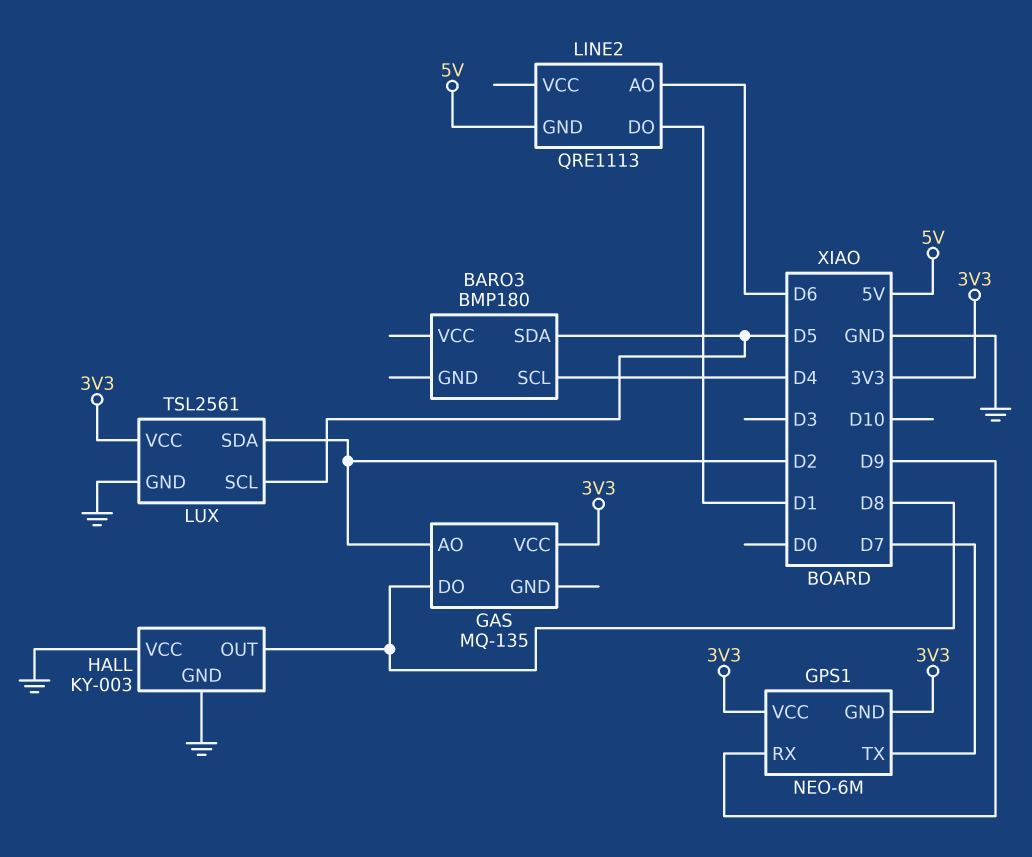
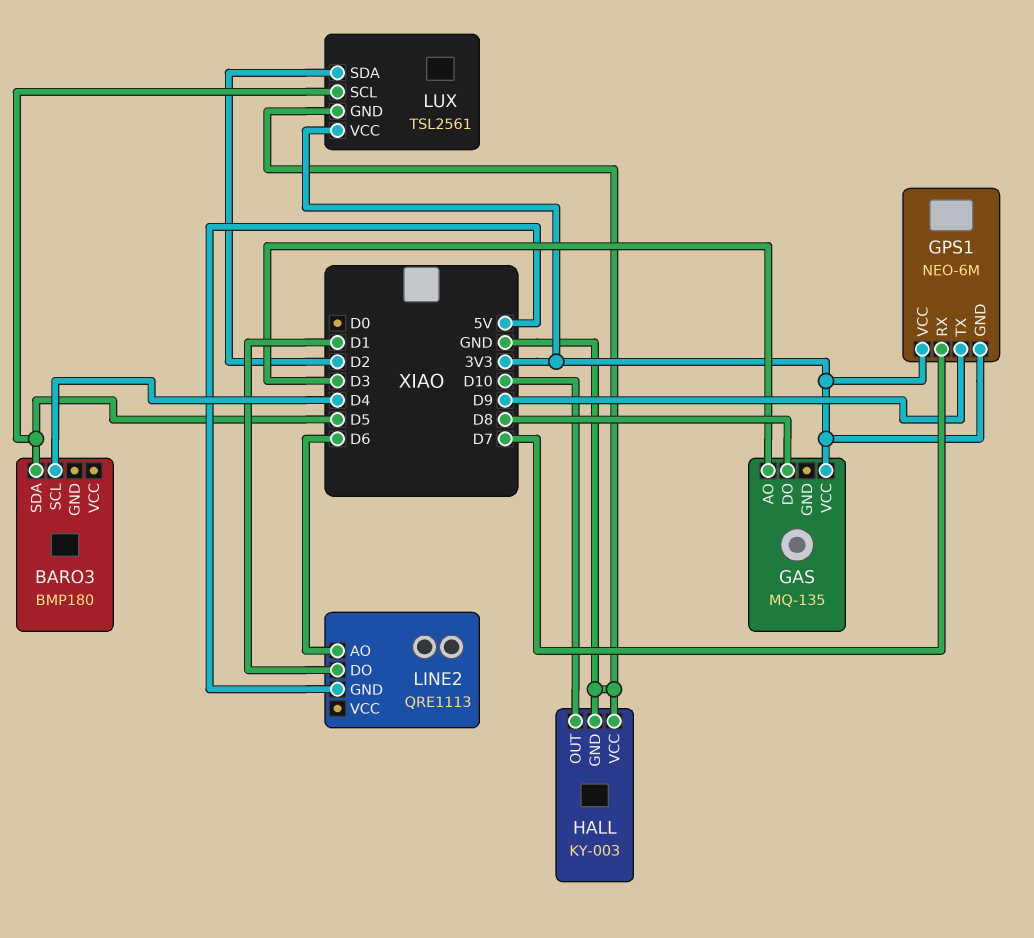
GAS pin AO: D2 -> D3
GPS1 pin RX: D9 -> D7
GPS1 pin TX: D7 -> D9
HALL pin OUT: D8 -> D10

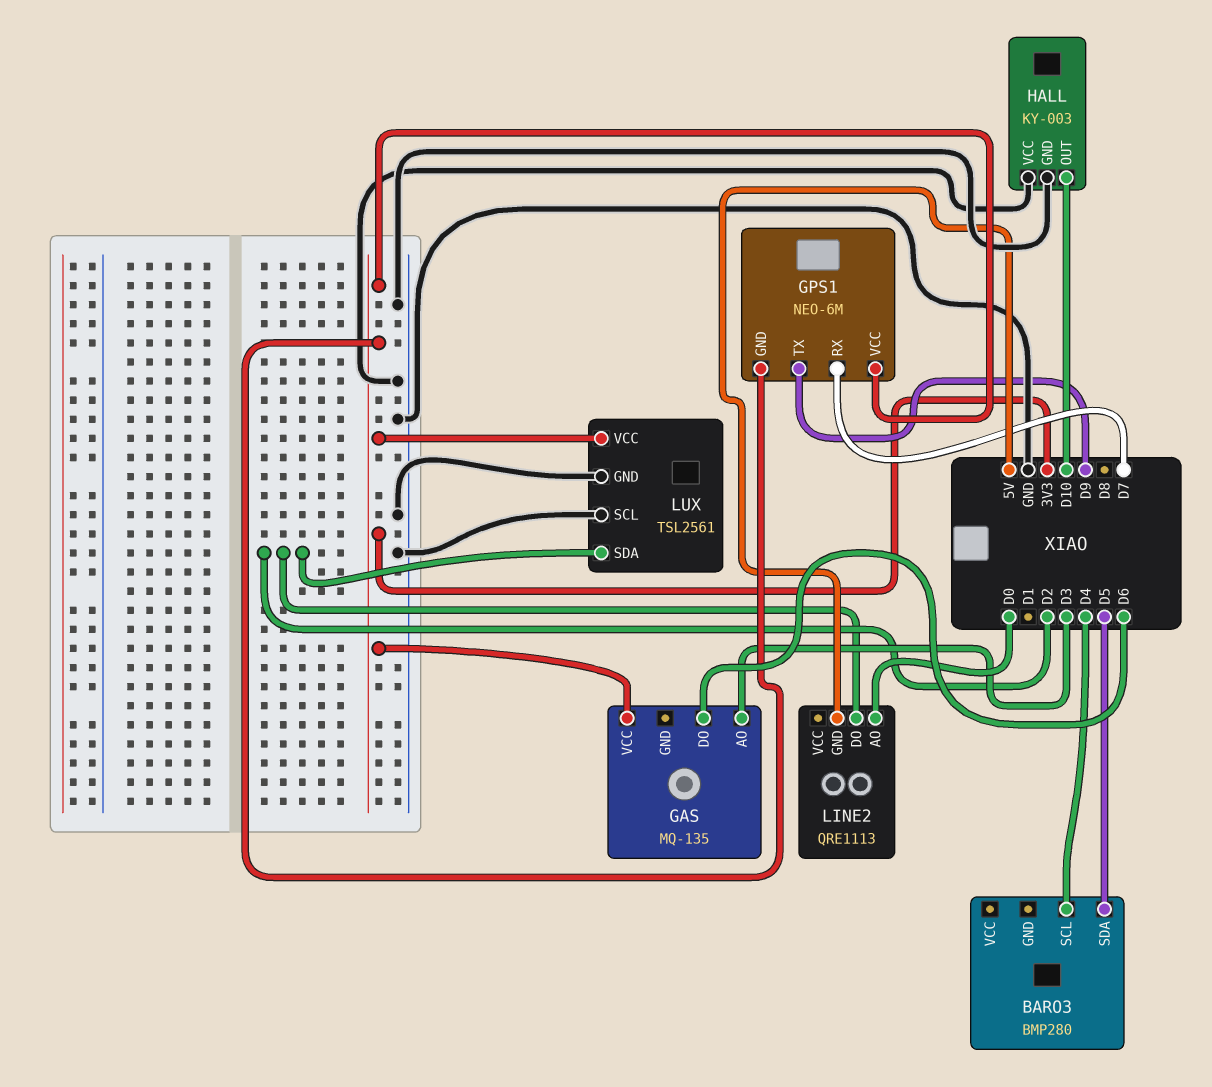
BARO3: BMP180 -> BMP280
GAS pin DO: D8 -> D6
LINE2 pin AO: D6 -> D0
LINE2 pin DO: D1 -> D2
LUX pin SCL: D5 -> GND

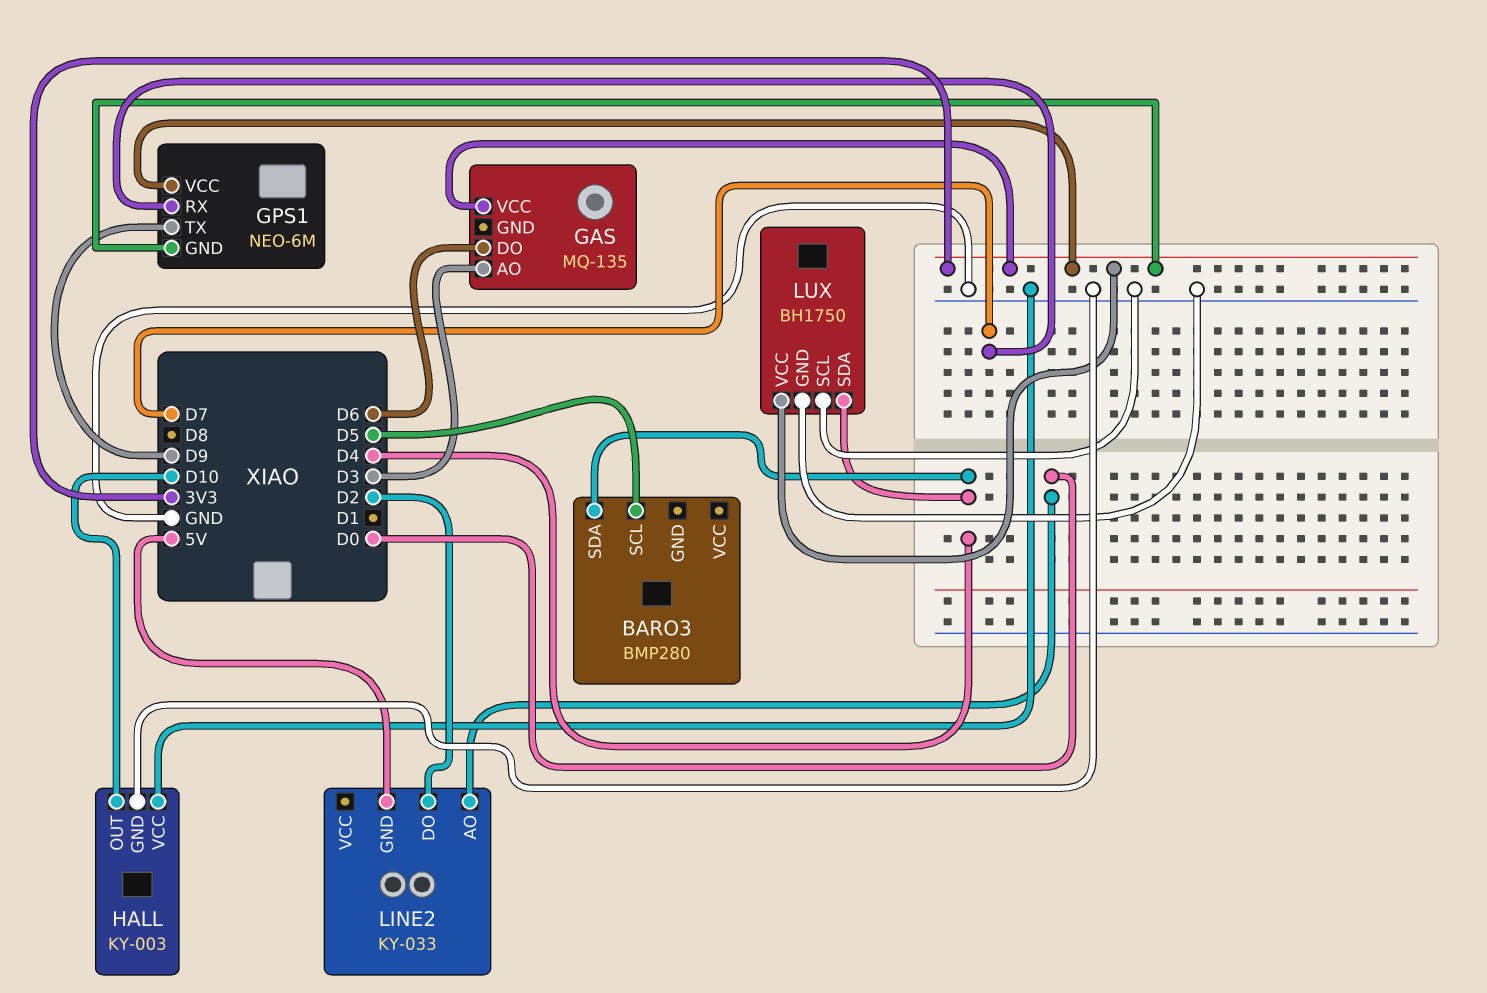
BARO3 pin SCL: D4 -> D5
BARO3 pin SDA: D5 -> D4
LINE2: QRE1113 -> KY-033
LUX: TSL2561 -> BH1750
LUX pin SDA: D2 -> D4

